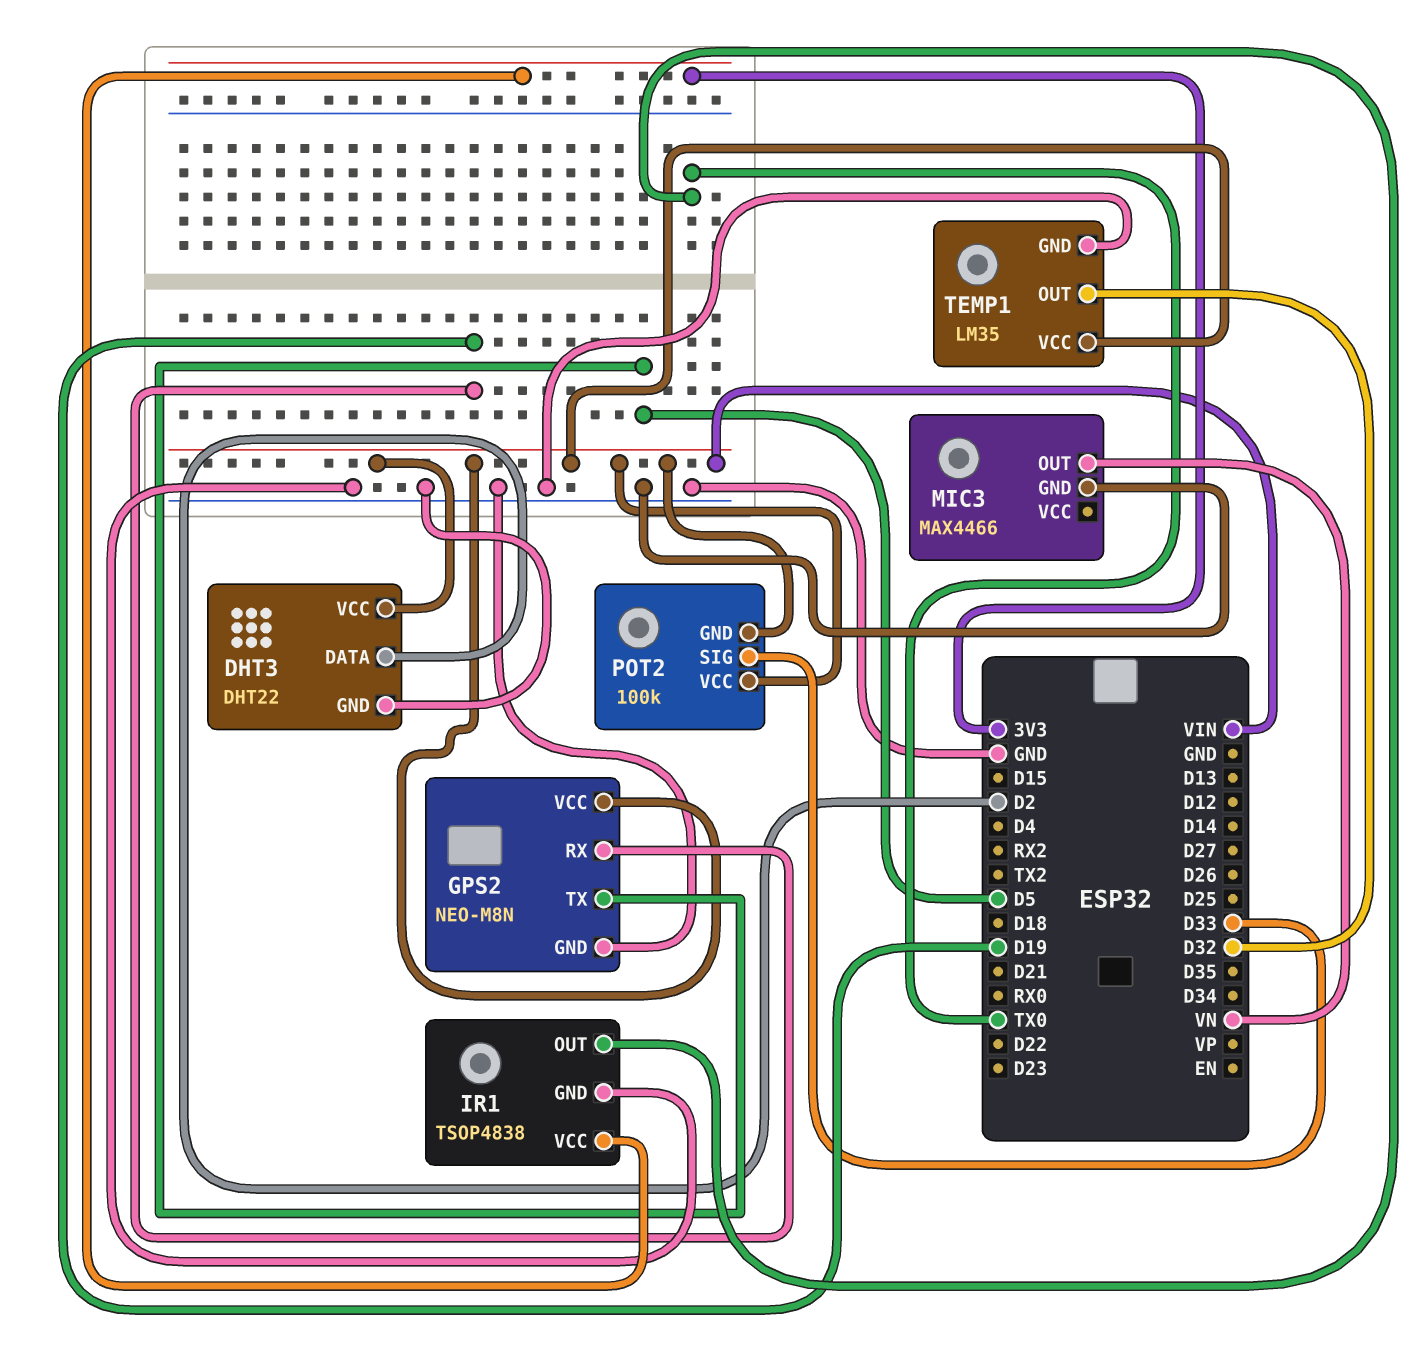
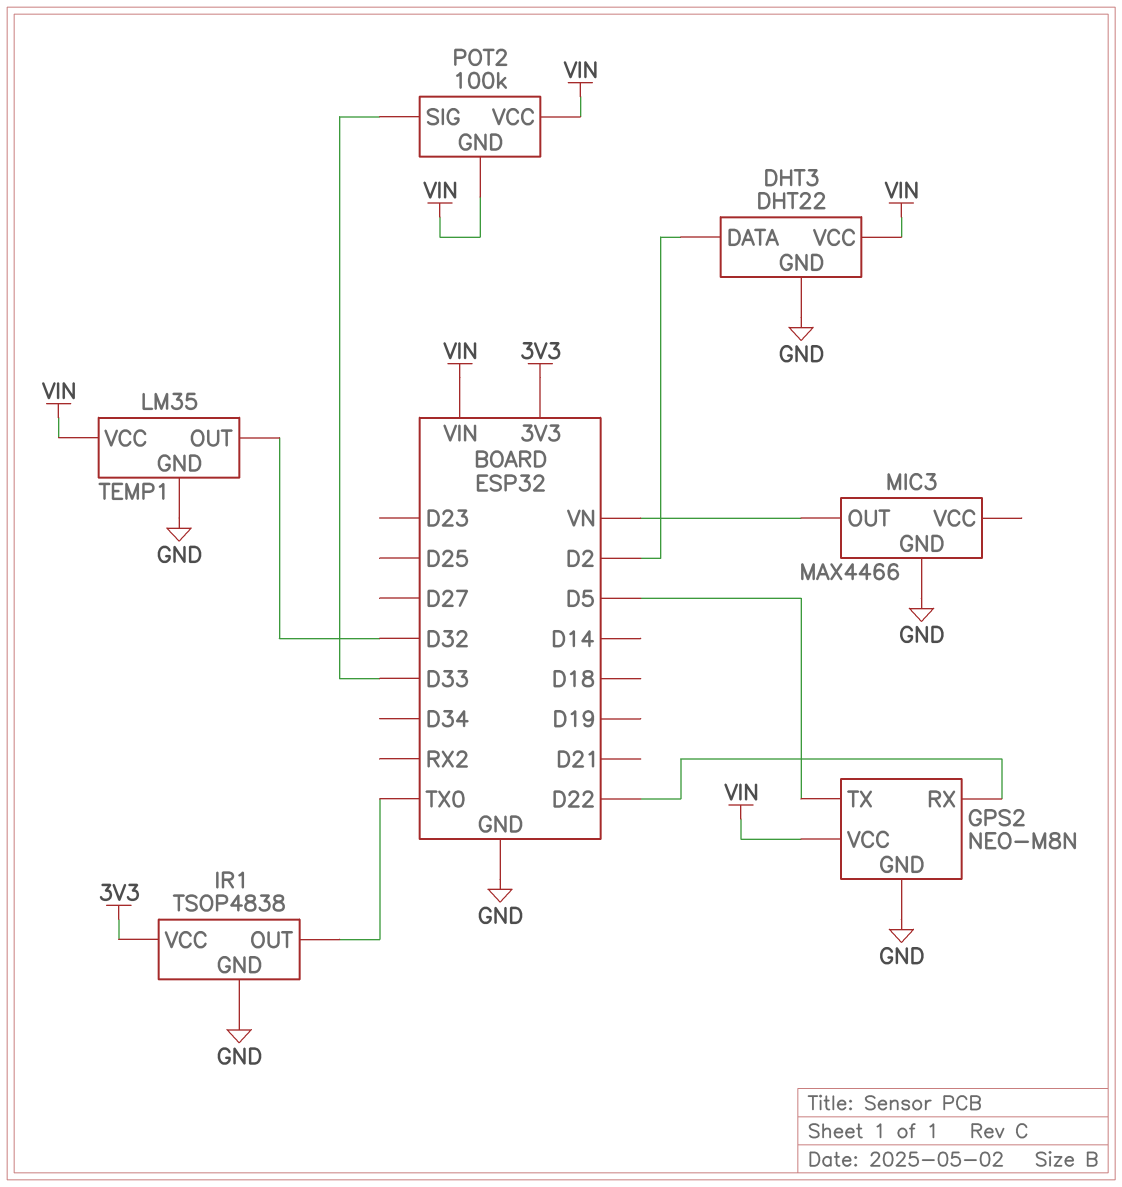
GPS2 pin RX: D19 -> D22

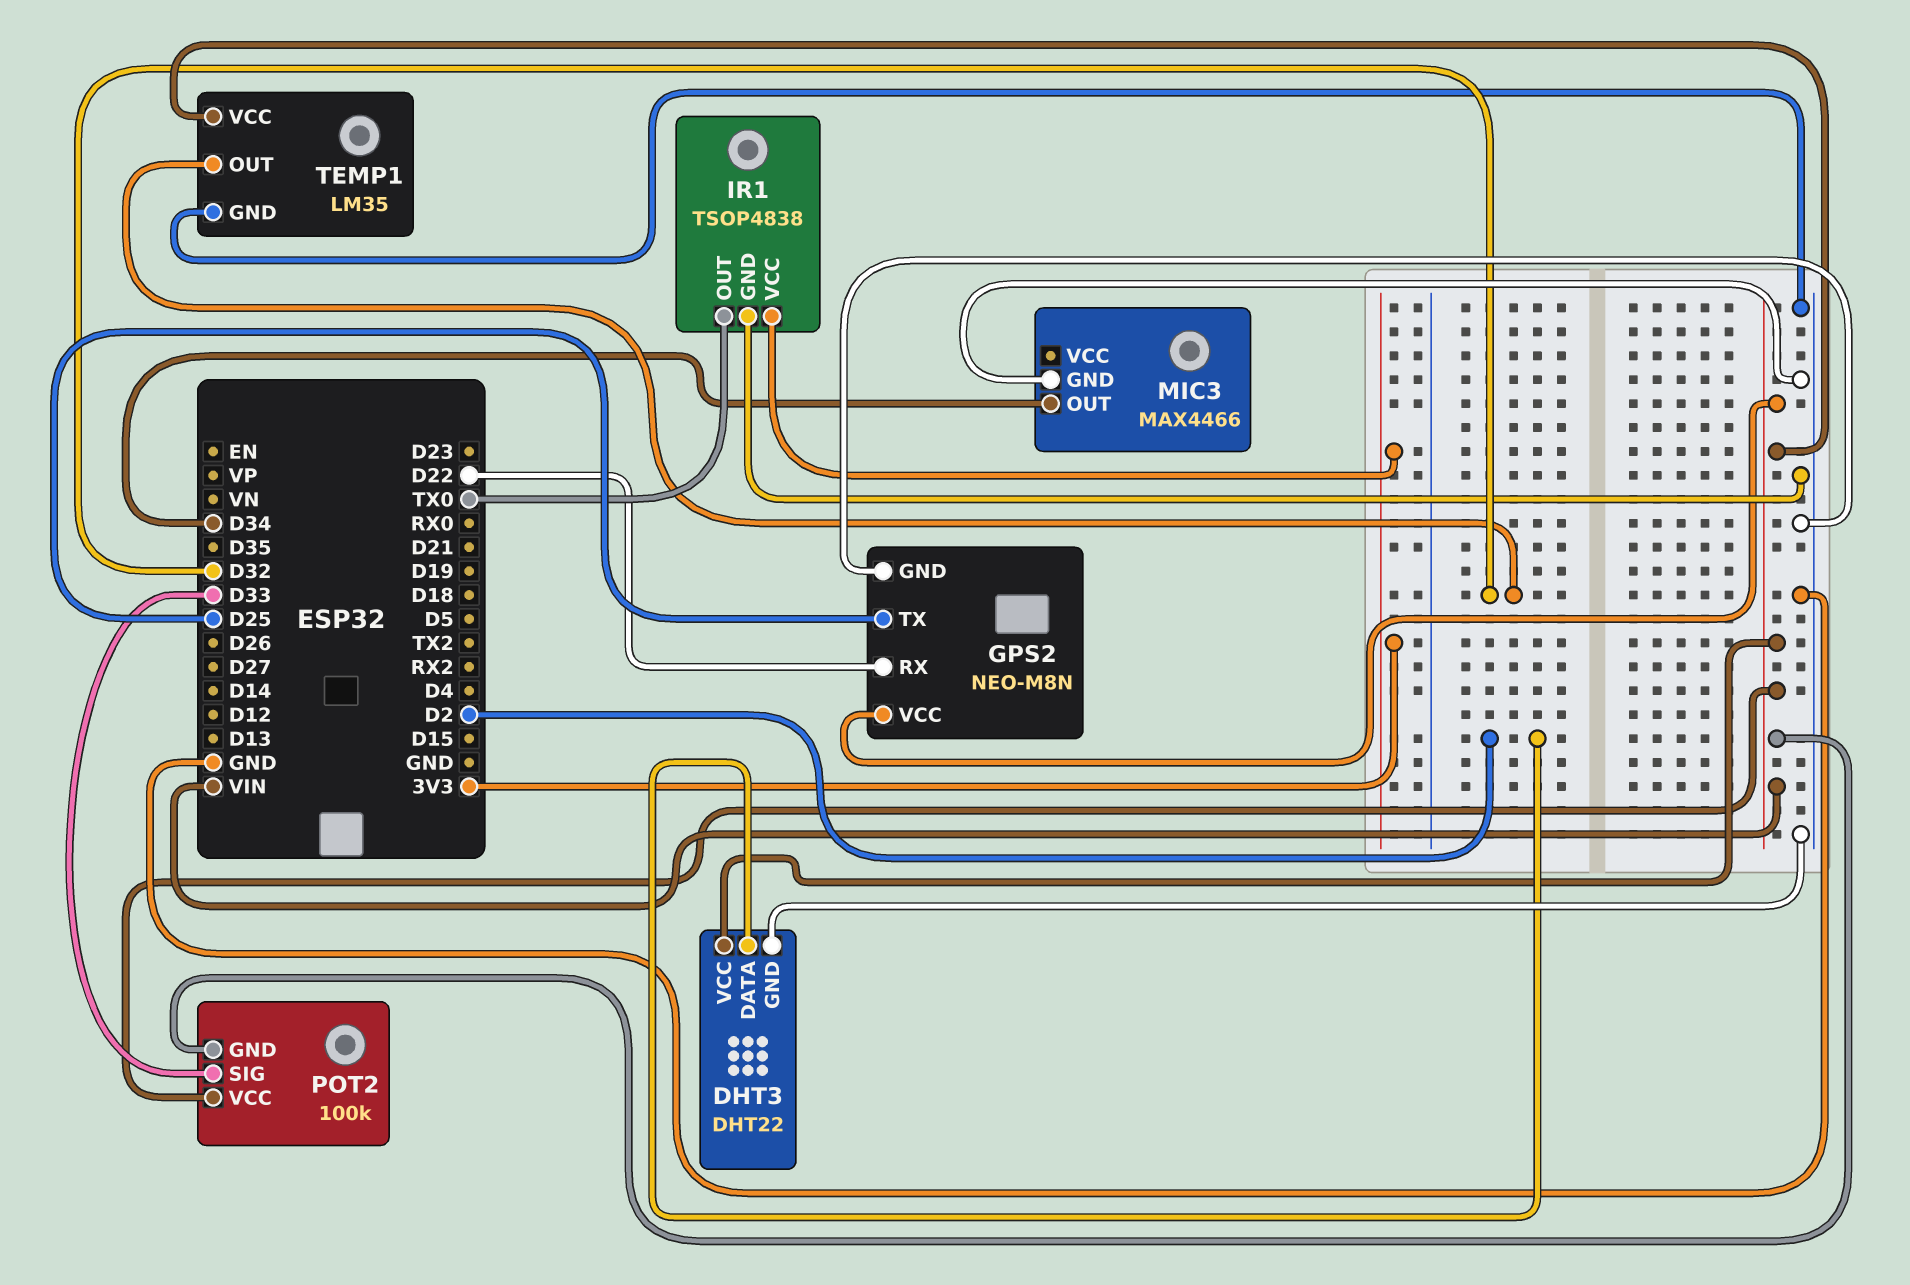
GPS2 pin TX: D5 -> D25
MIC3 pin OUT: VN -> D34

